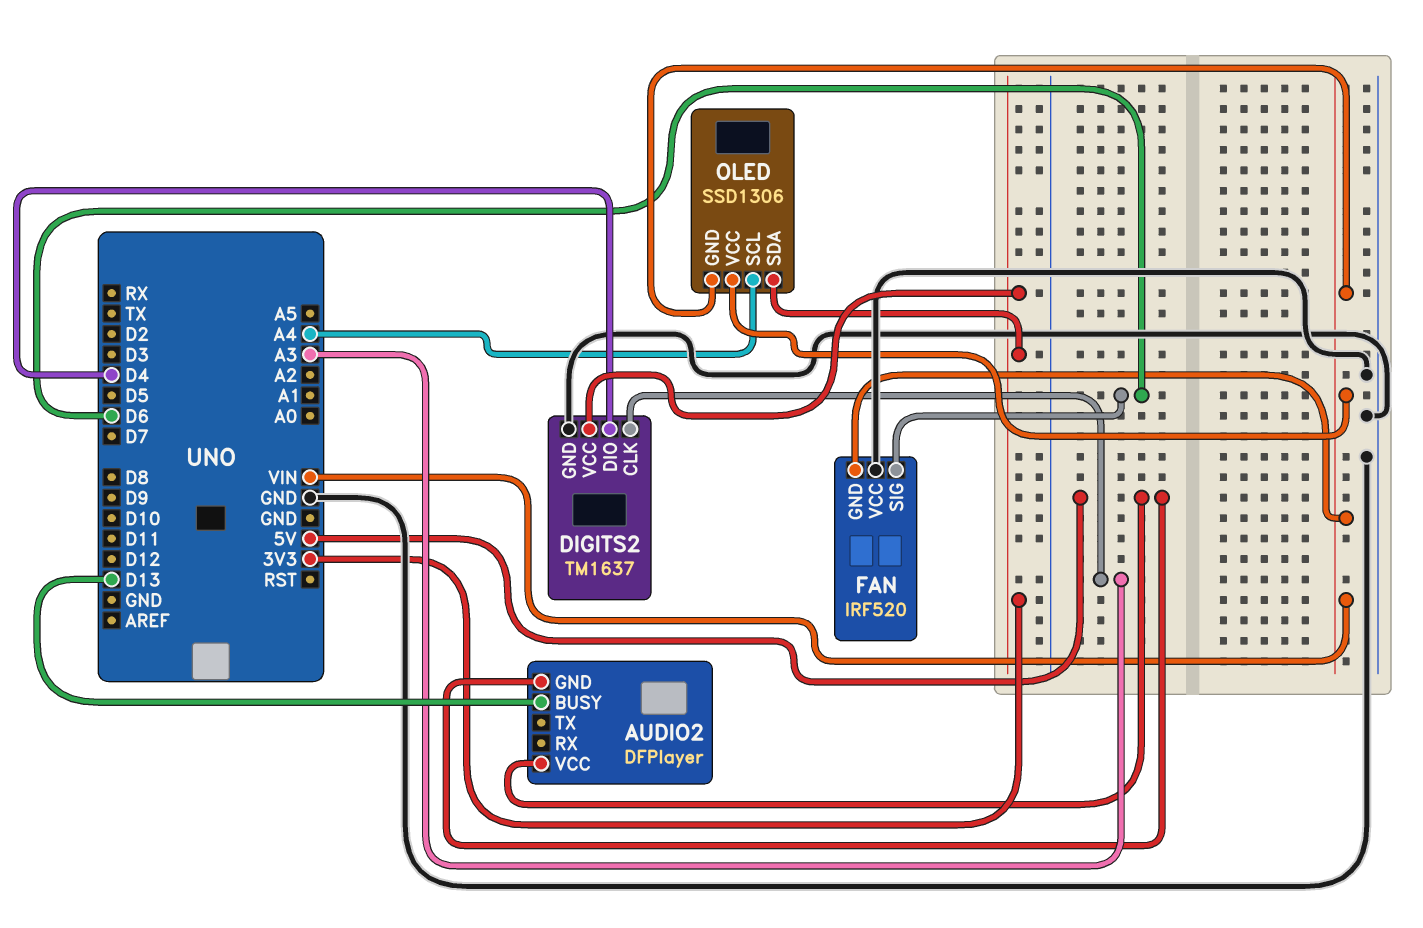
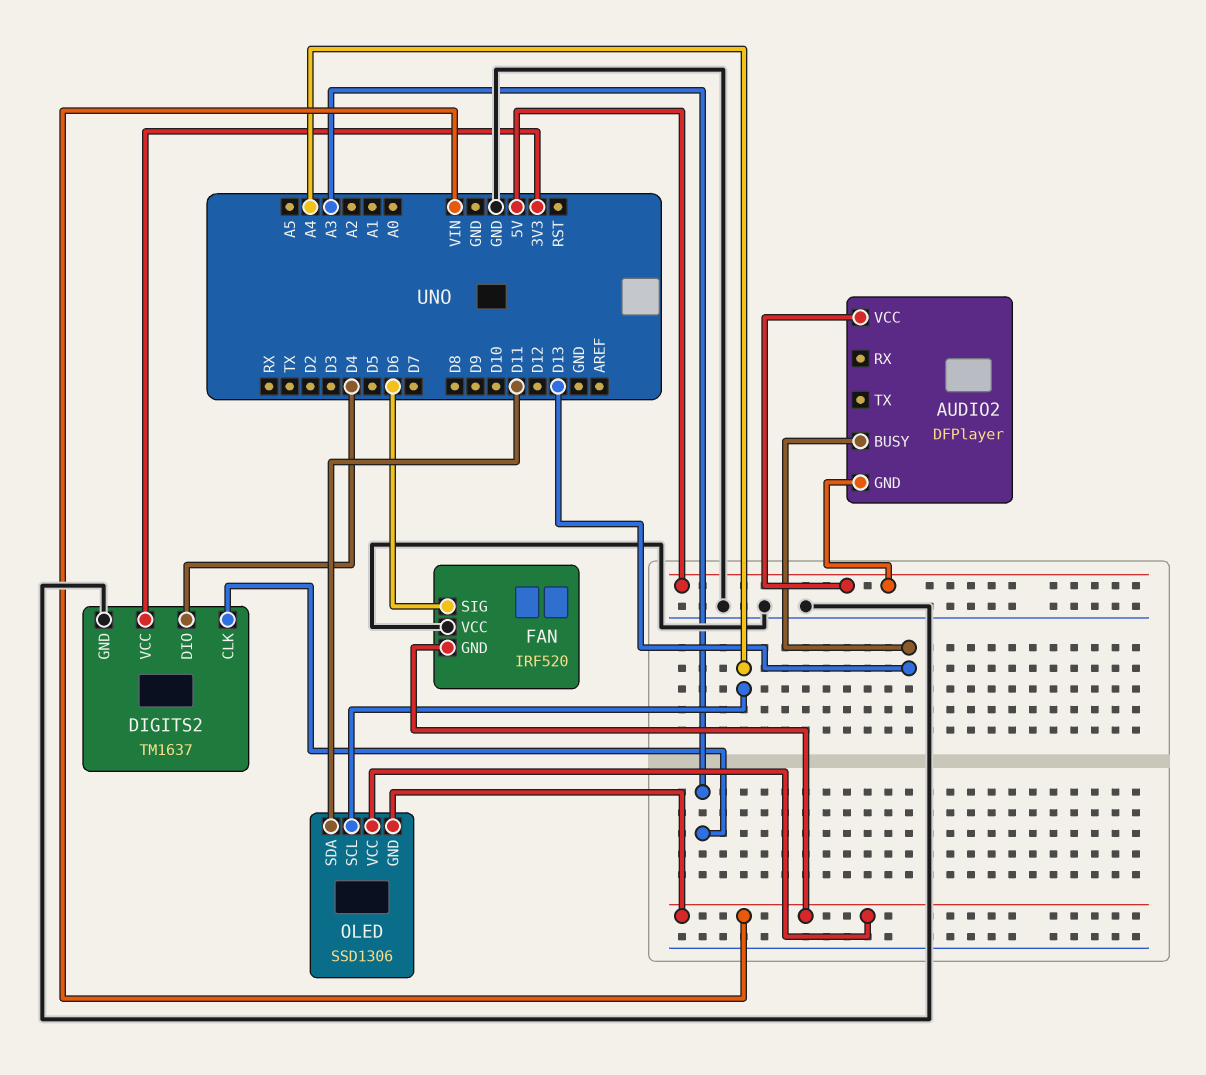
OLED pin SDA: 3V3 -> D11

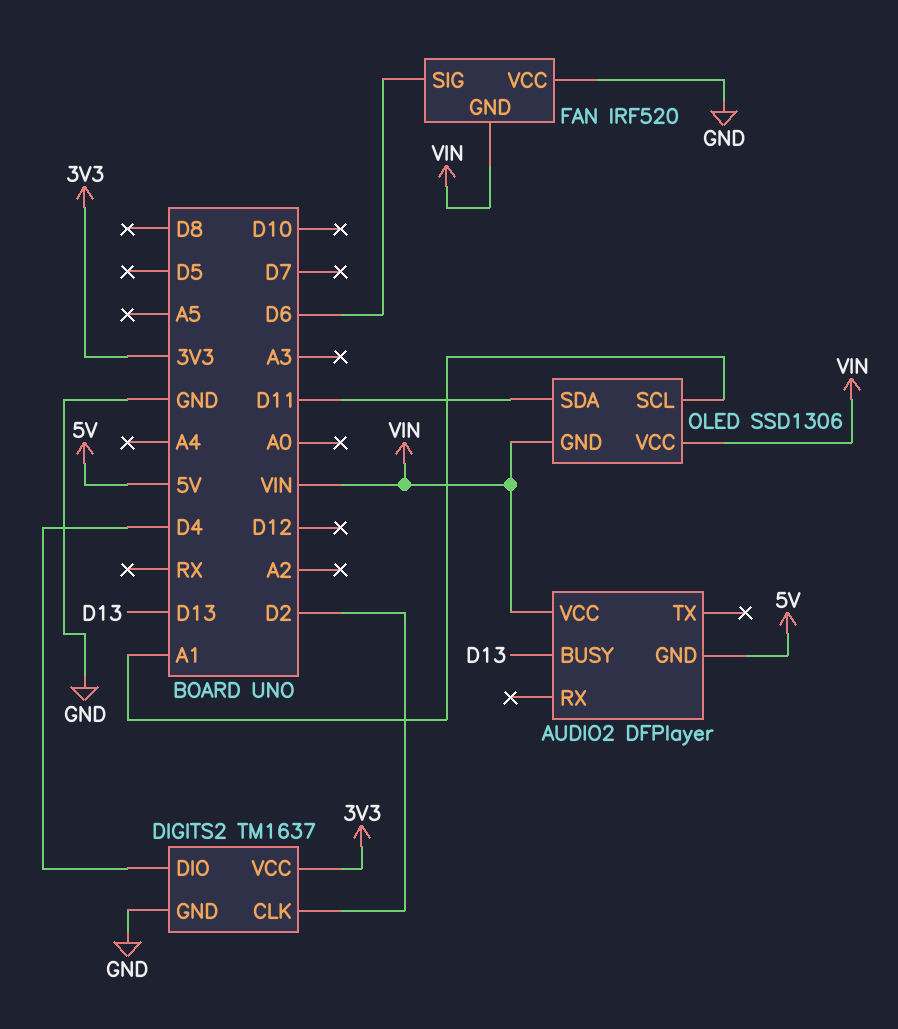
AUDIO2 pin VCC: 5V -> VIN
DIGITS2 pin CLK: A3 -> D2
OLED pin SCL: A4 -> A1

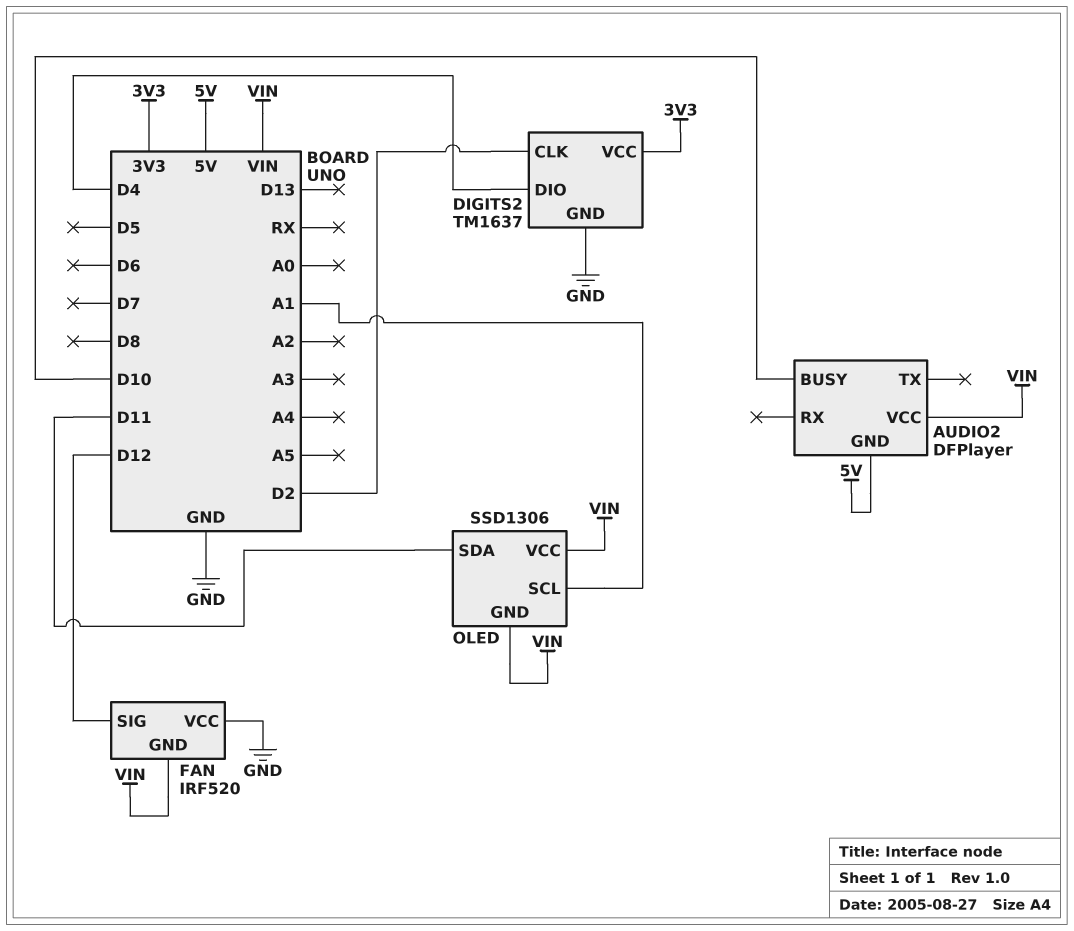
AUDIO2 pin BUSY: D13 -> D10
FAN pin SIG: D6 -> D12

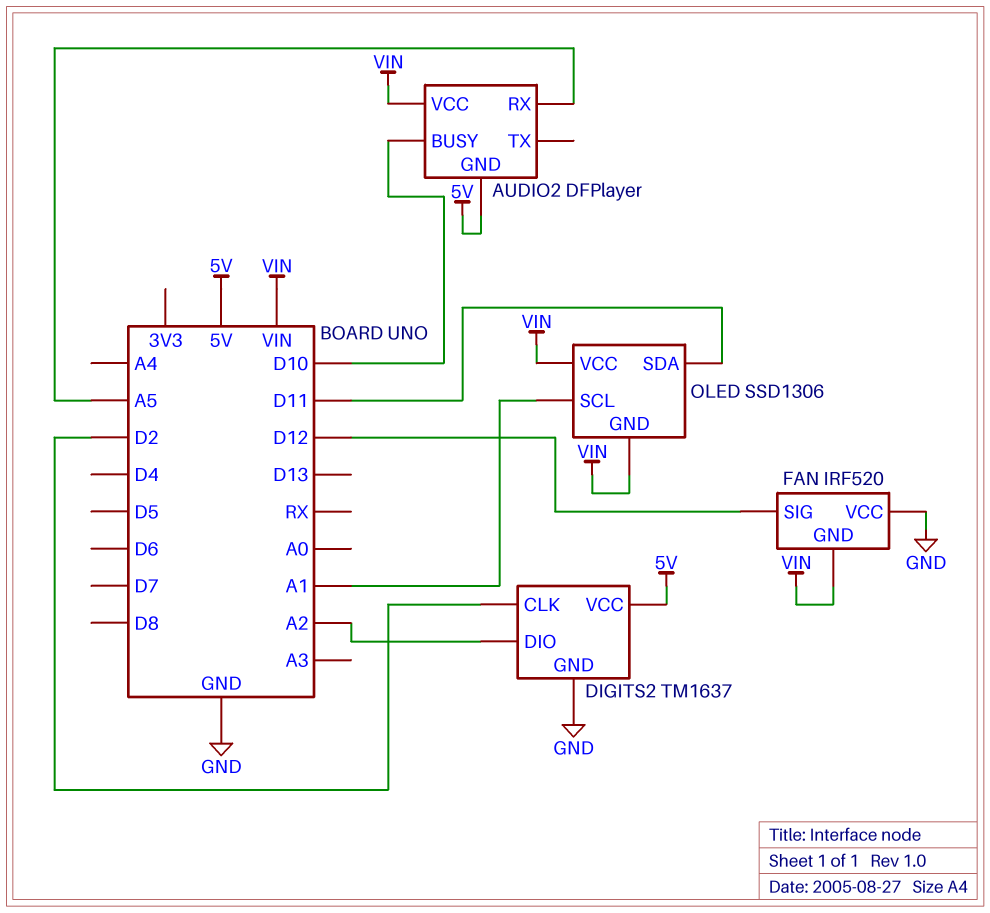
AUDIO2 pin RX: none -> A5
DIGITS2 pin DIO: D4 -> A2
DIGITS2 pin VCC: 3V3 -> 5V

